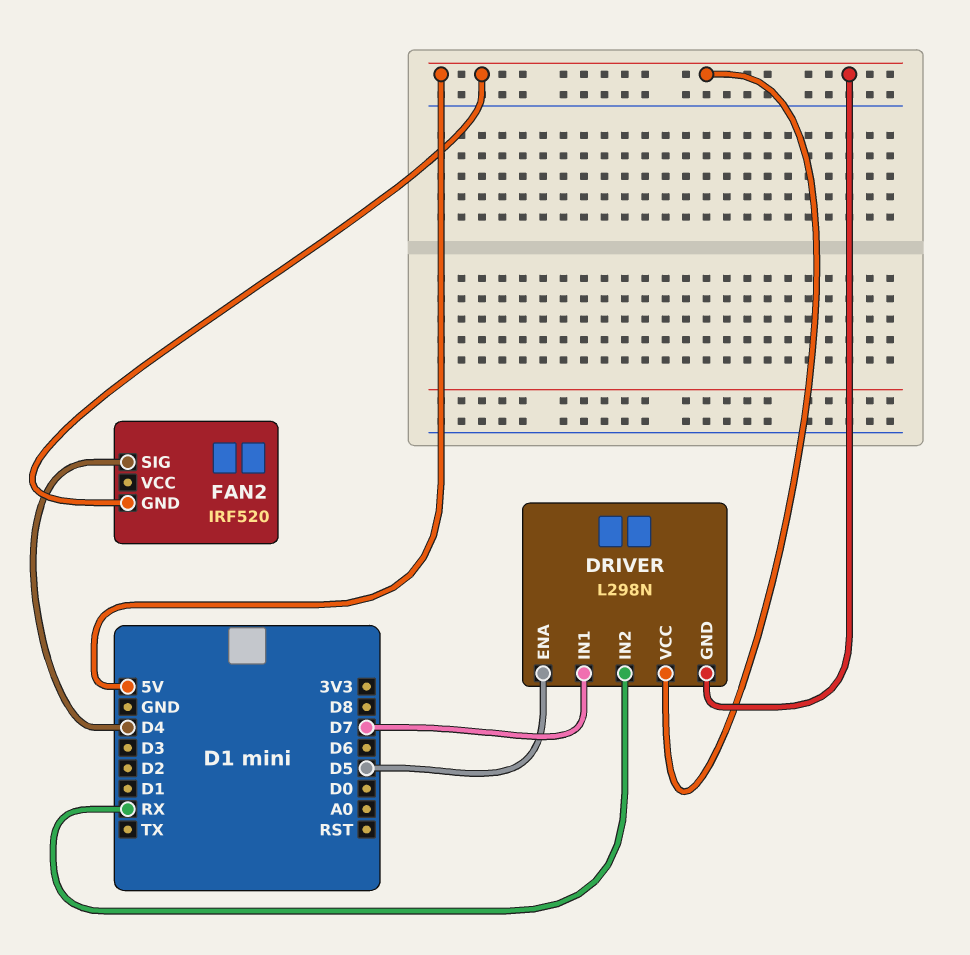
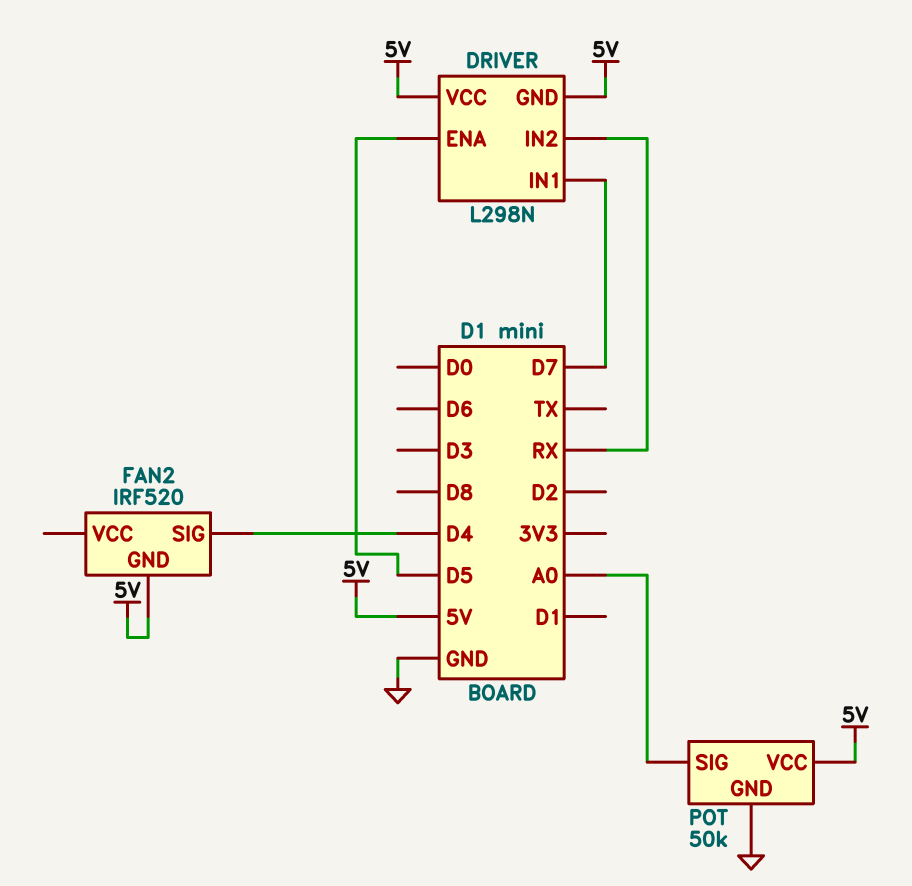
POT: none -> 50k
POT pin GND: none -> GND
POT pin SIG: none -> A0
POT pin VCC: none -> 5V

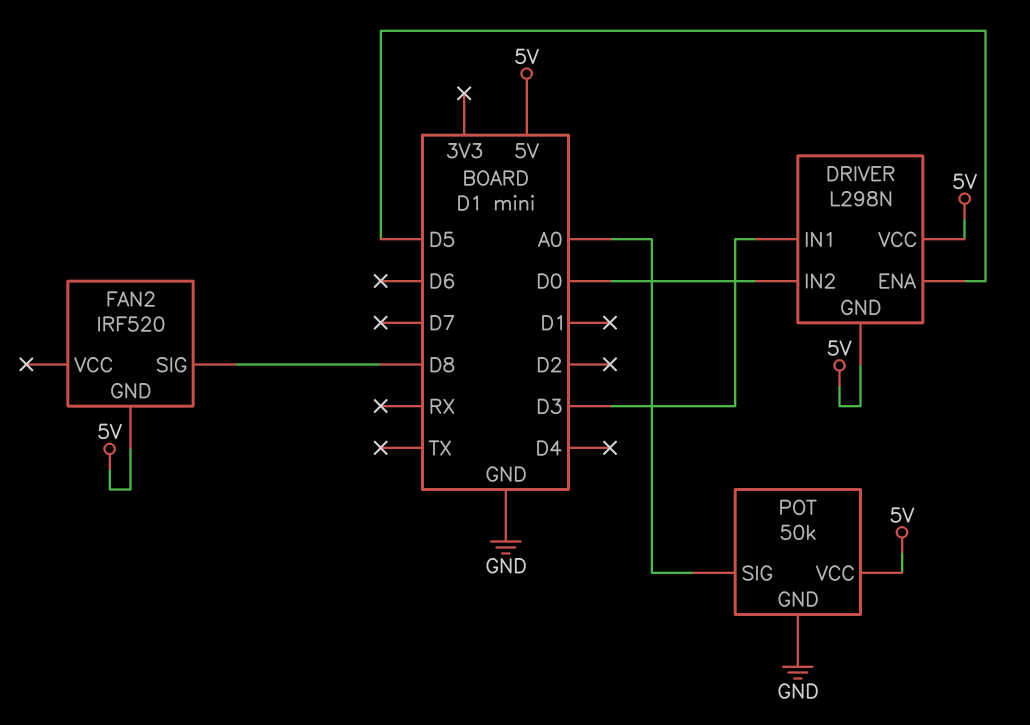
DRIVER pin IN1: D7 -> D3
DRIVER pin IN2: RX -> D0
FAN2 pin SIG: D4 -> D8

